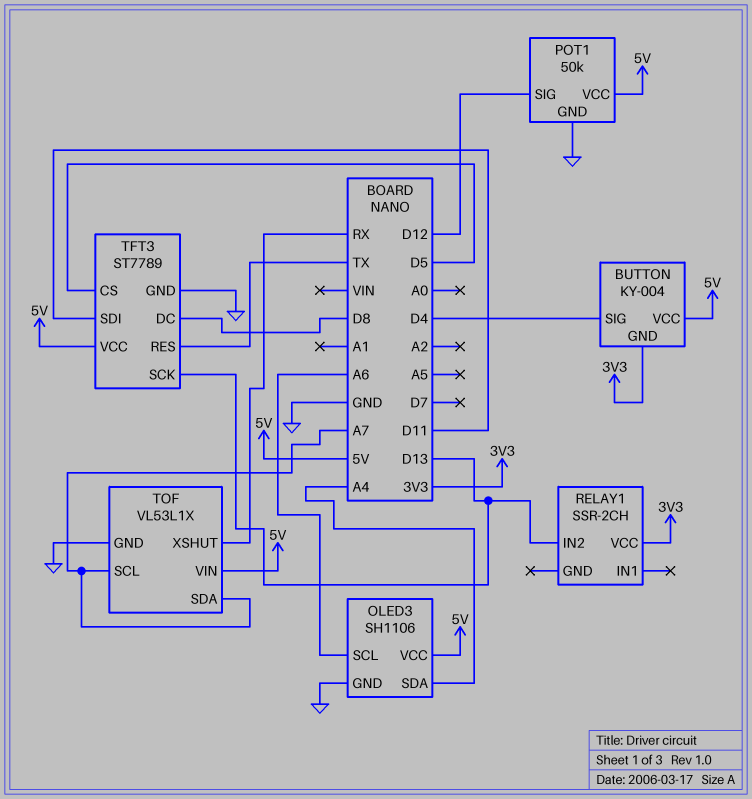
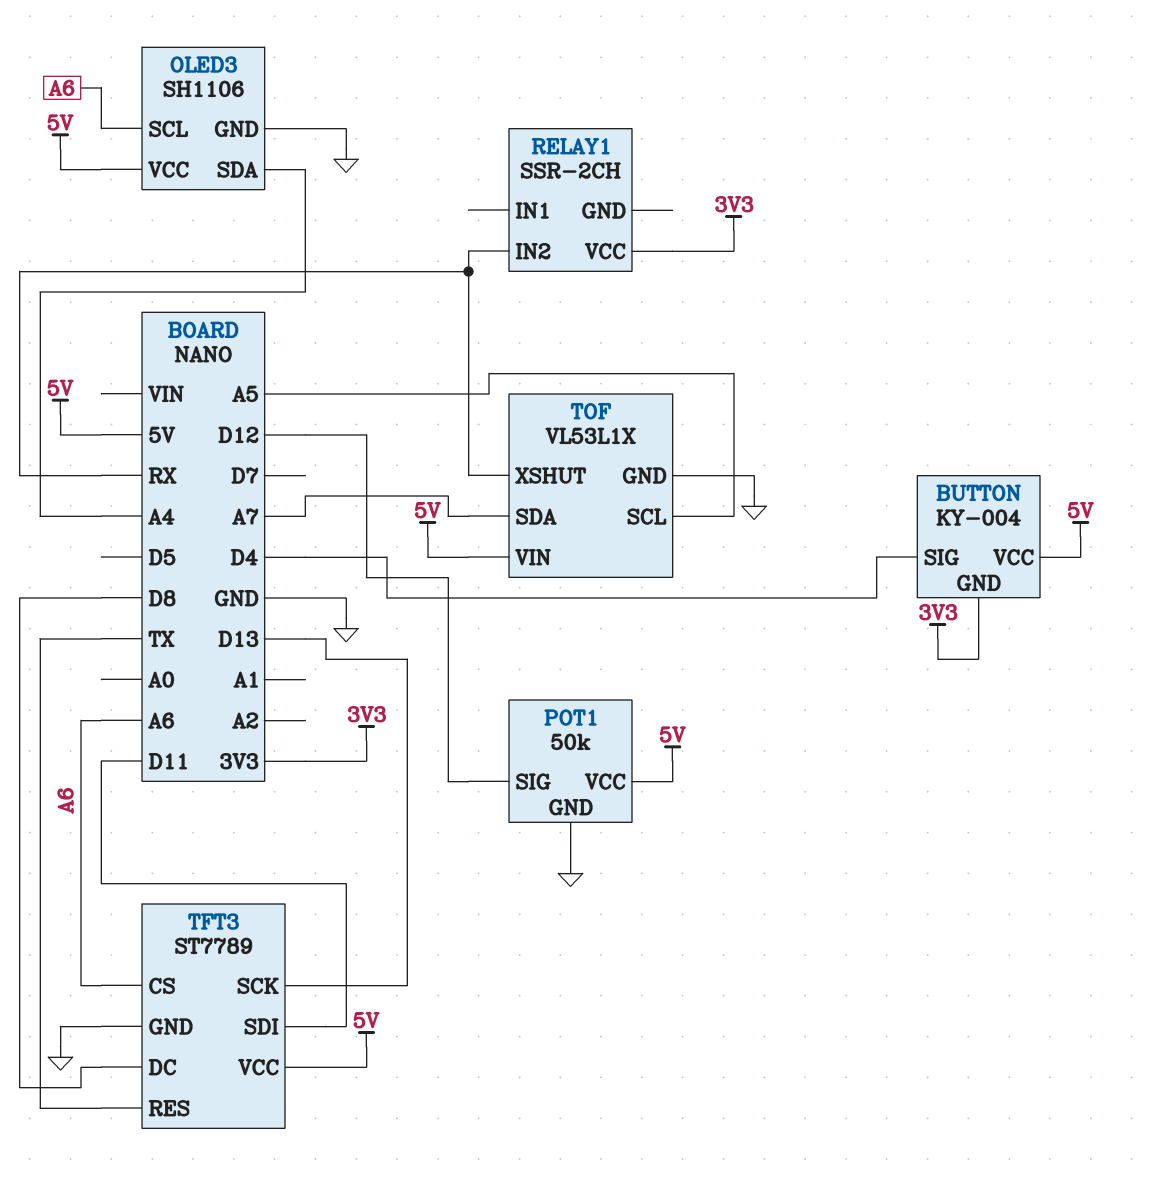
RELAY1 pin IN2: D13 -> RX
TFT3 pin CS: D5 -> A6
TOF pin SCL: A7 -> A5

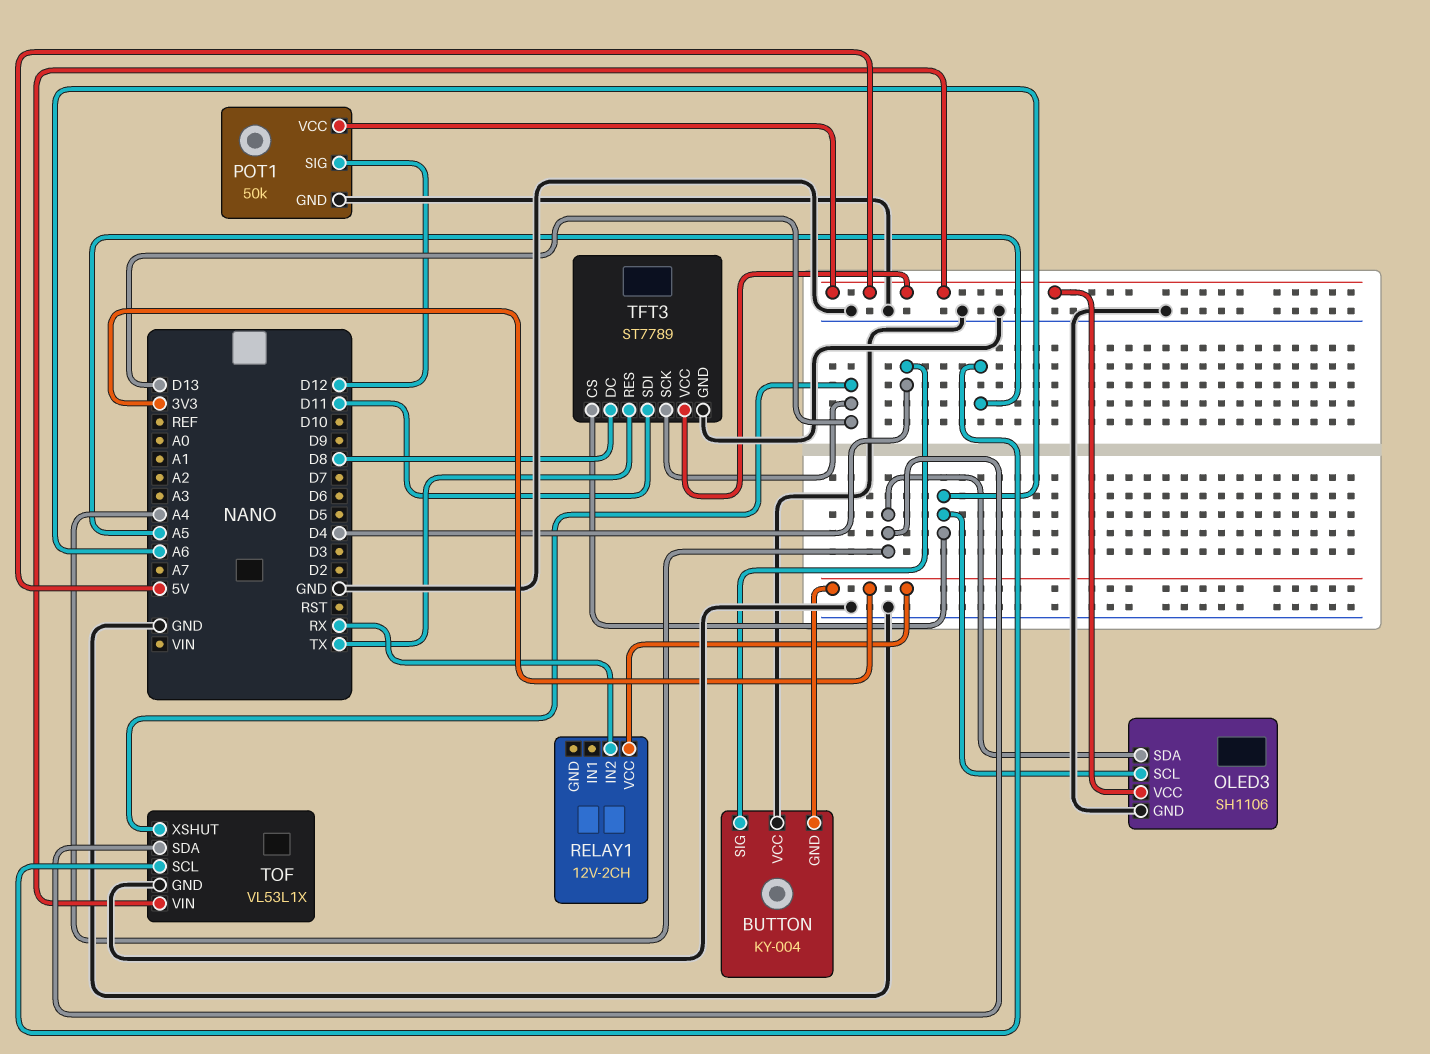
BUTTON pin VCC: 5V -> GND
RELAY1: SSR-2CH -> 12V-2CH
TOF pin SDA: A7 -> A4
TOF pin XSHUT: RX -> D13

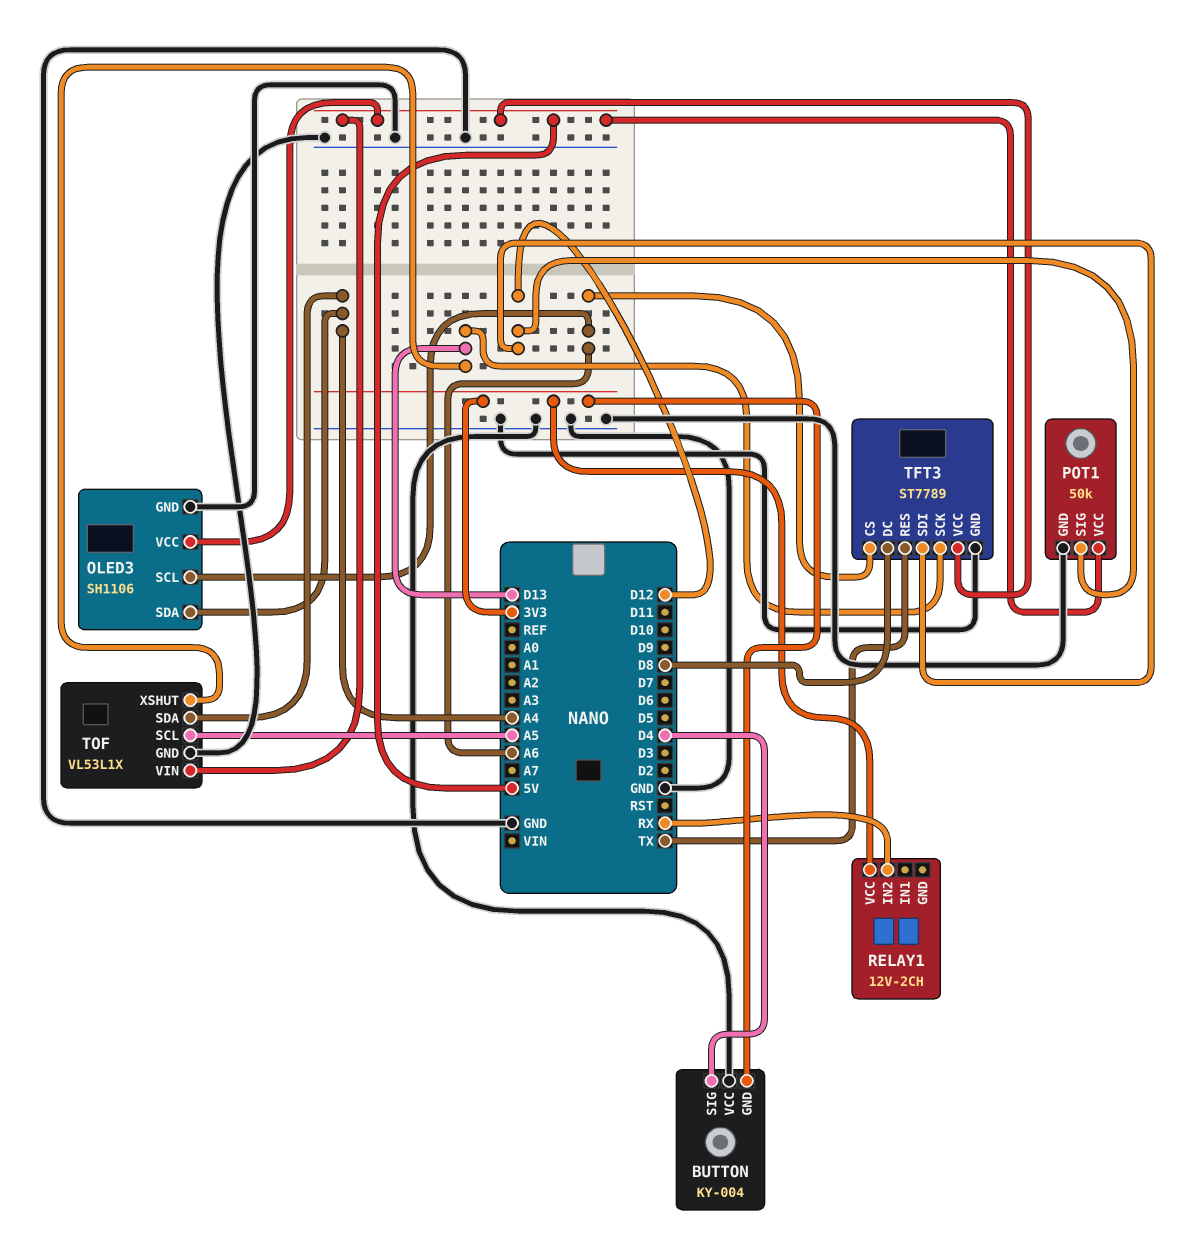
TFT3 pin SDI: D11 -> D12

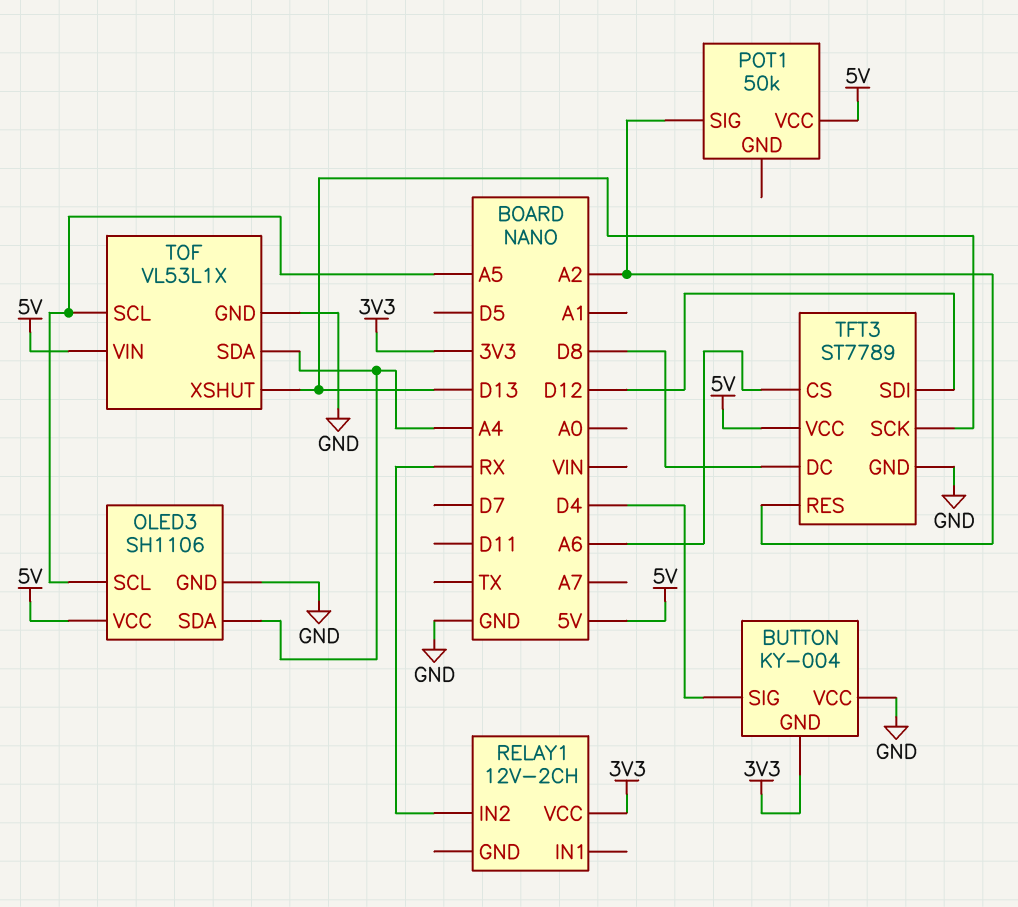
OLED3 pin SCL: A6 -> A5
POT1 pin GND: GND -> none
POT1 pin SIG: D12 -> A2
TFT3 pin RES: TX -> A2

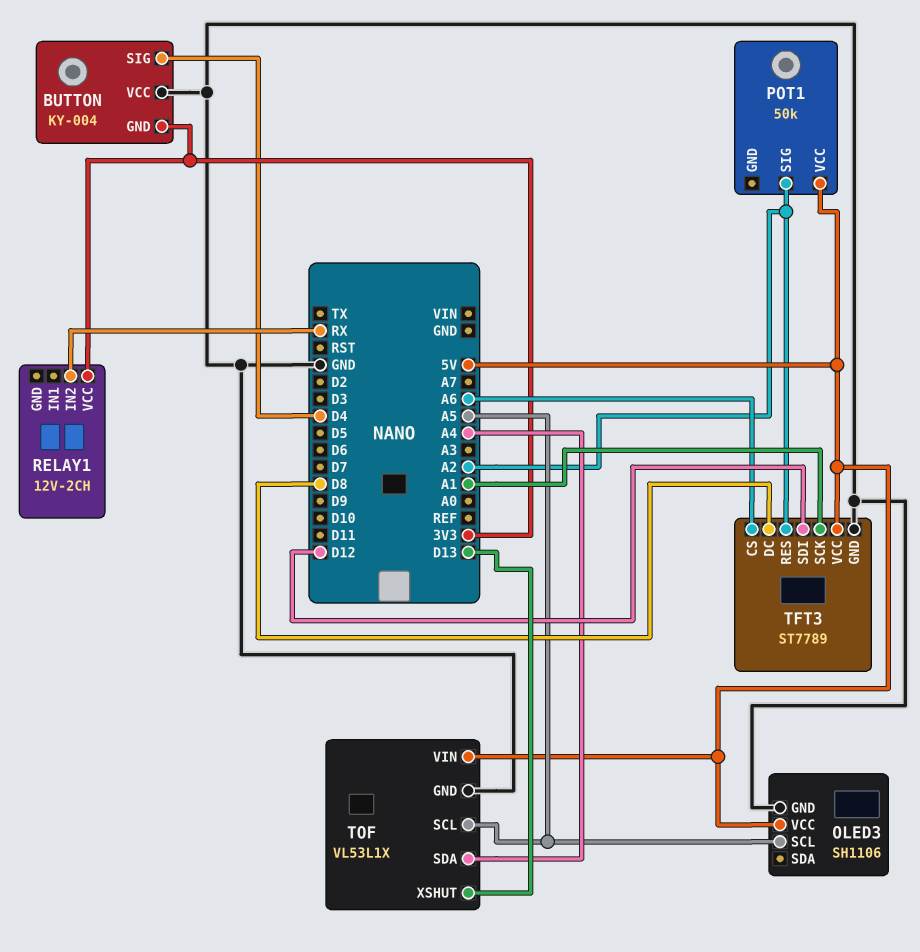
OLED3 pin SDA: A4 -> none
TFT3 pin SCK: D13 -> A1

